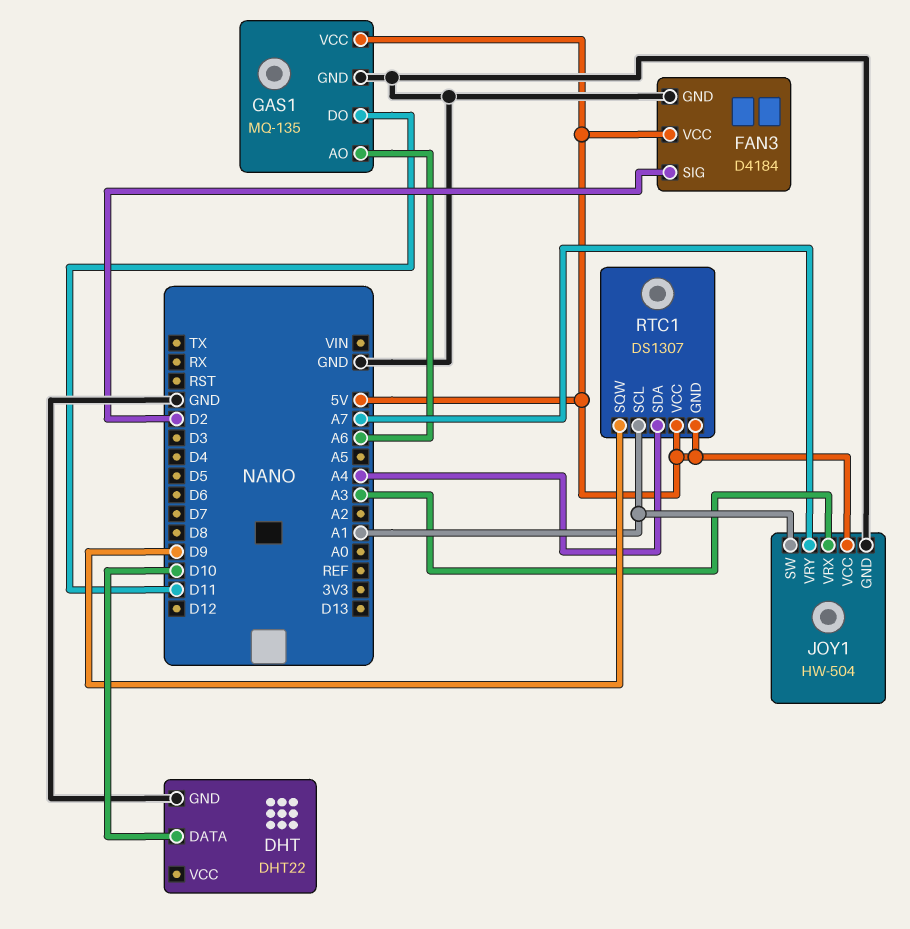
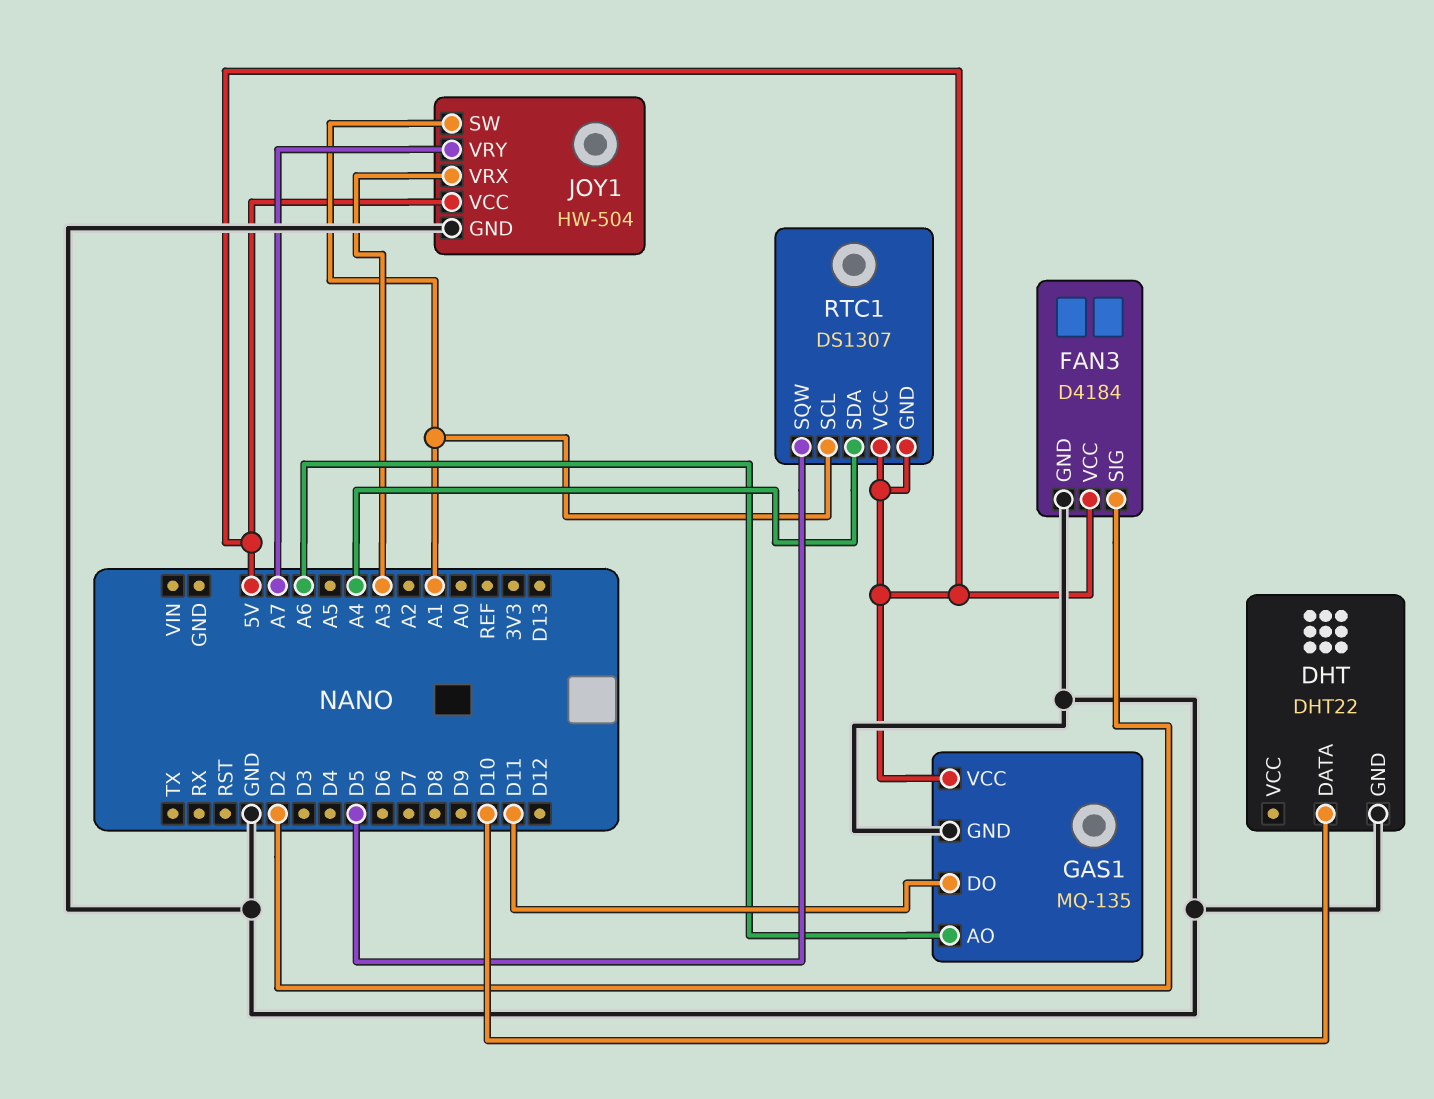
RTC1 pin SQW: D9 -> D5

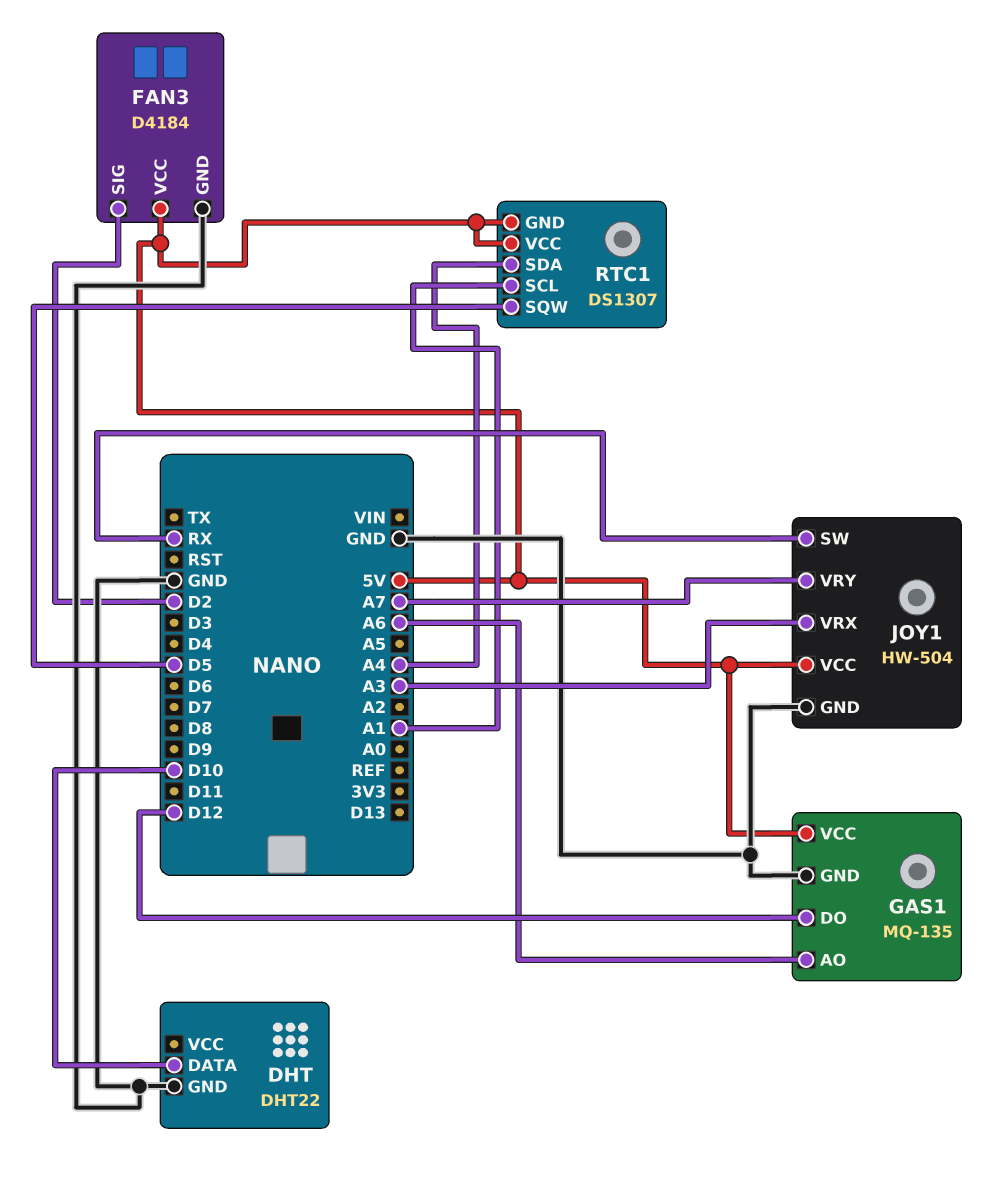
GAS1 pin DO: D11 -> D12
JOY1 pin SW: A1 -> RX

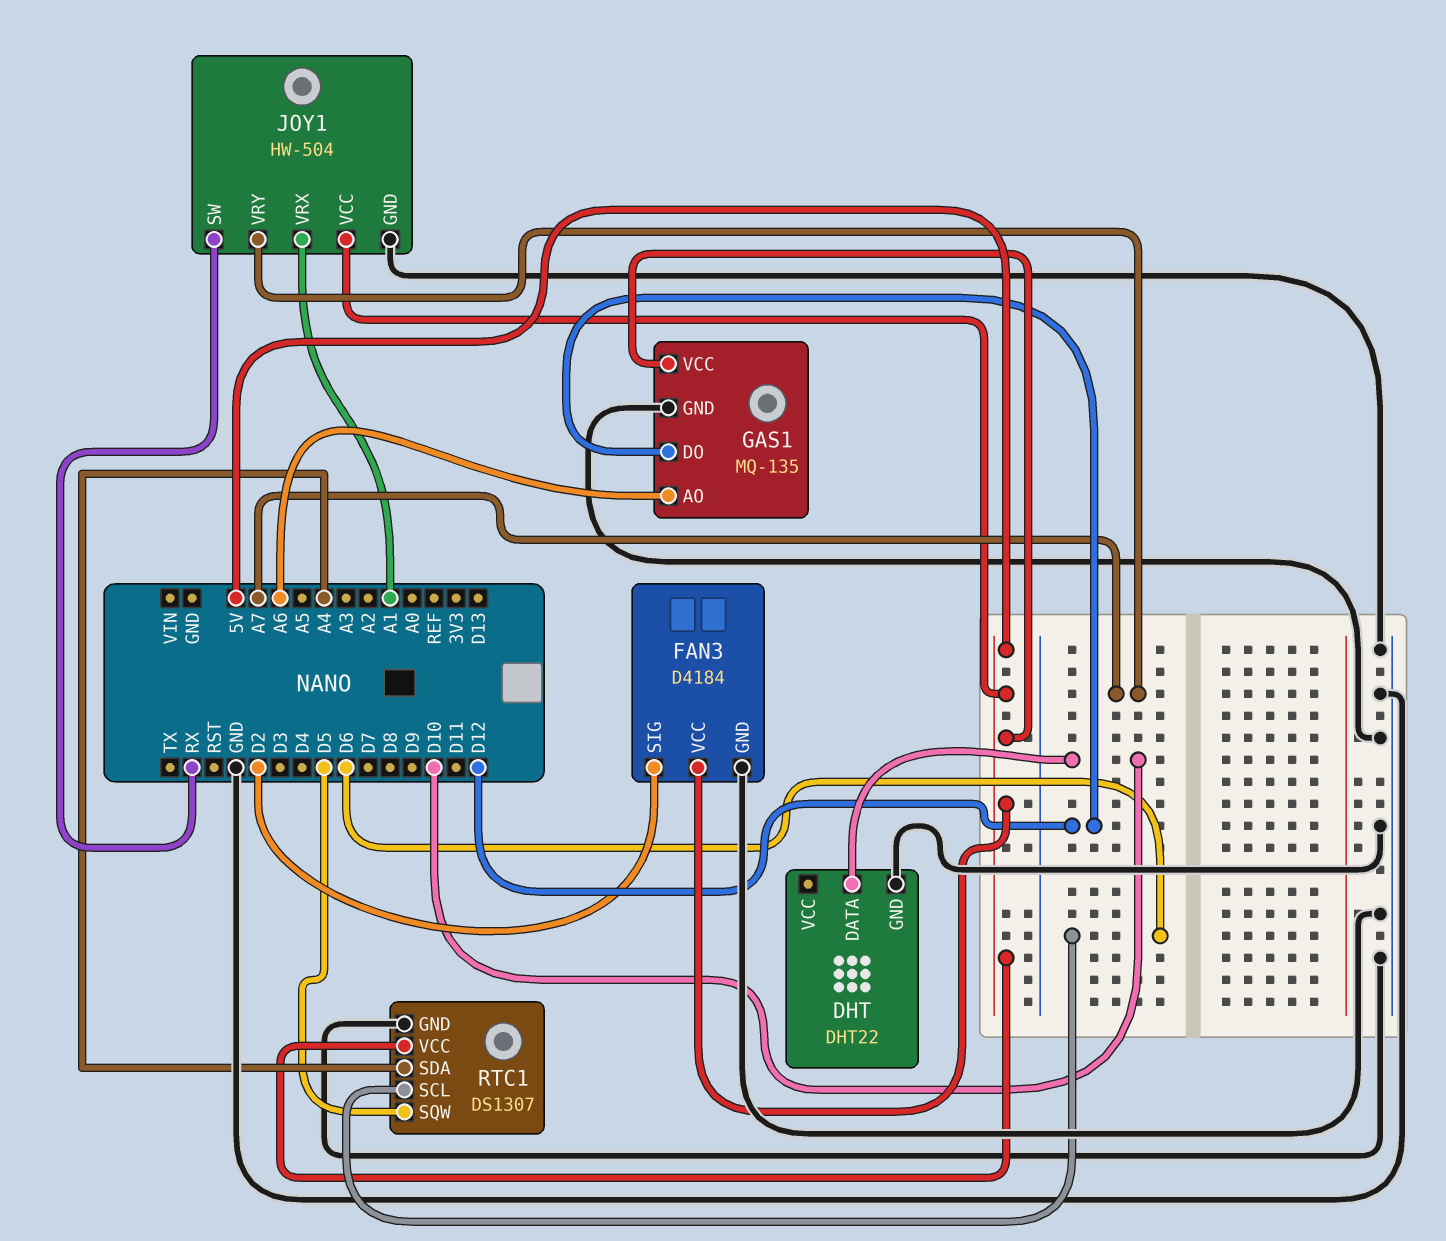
JOY1 pin VRX: A3 -> A1
RTC1 pin GND: 5V -> GND
RTC1 pin SCL: A1 -> D6

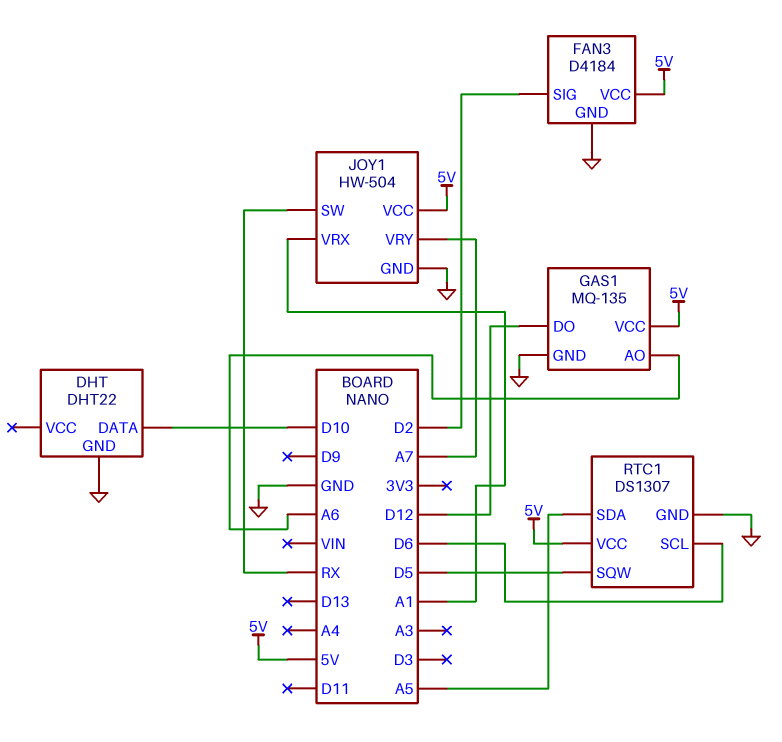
RTC1 pin SDA: A4 -> A5

